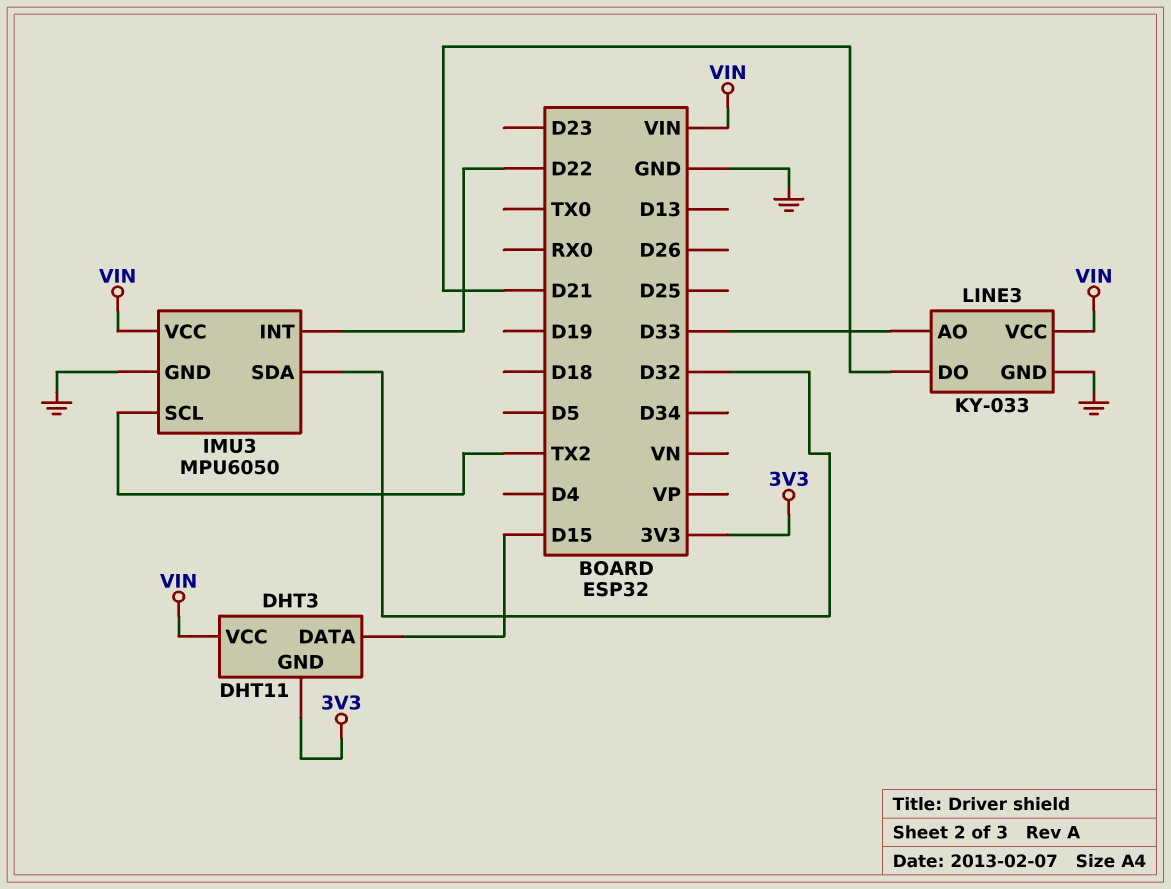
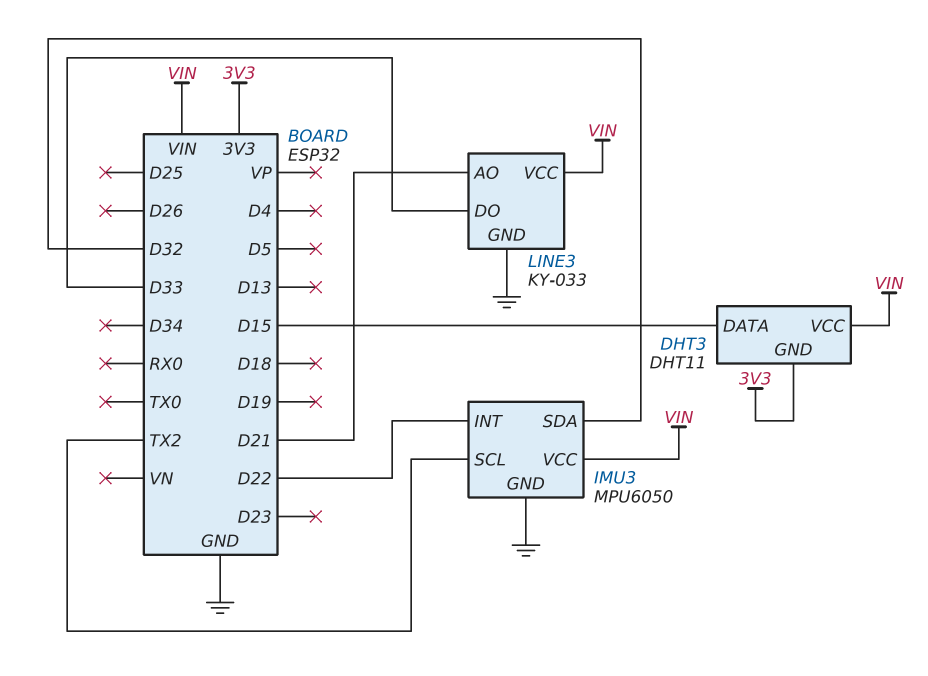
LINE3 pin AO: D33 -> D21
LINE3 pin DO: D21 -> D33

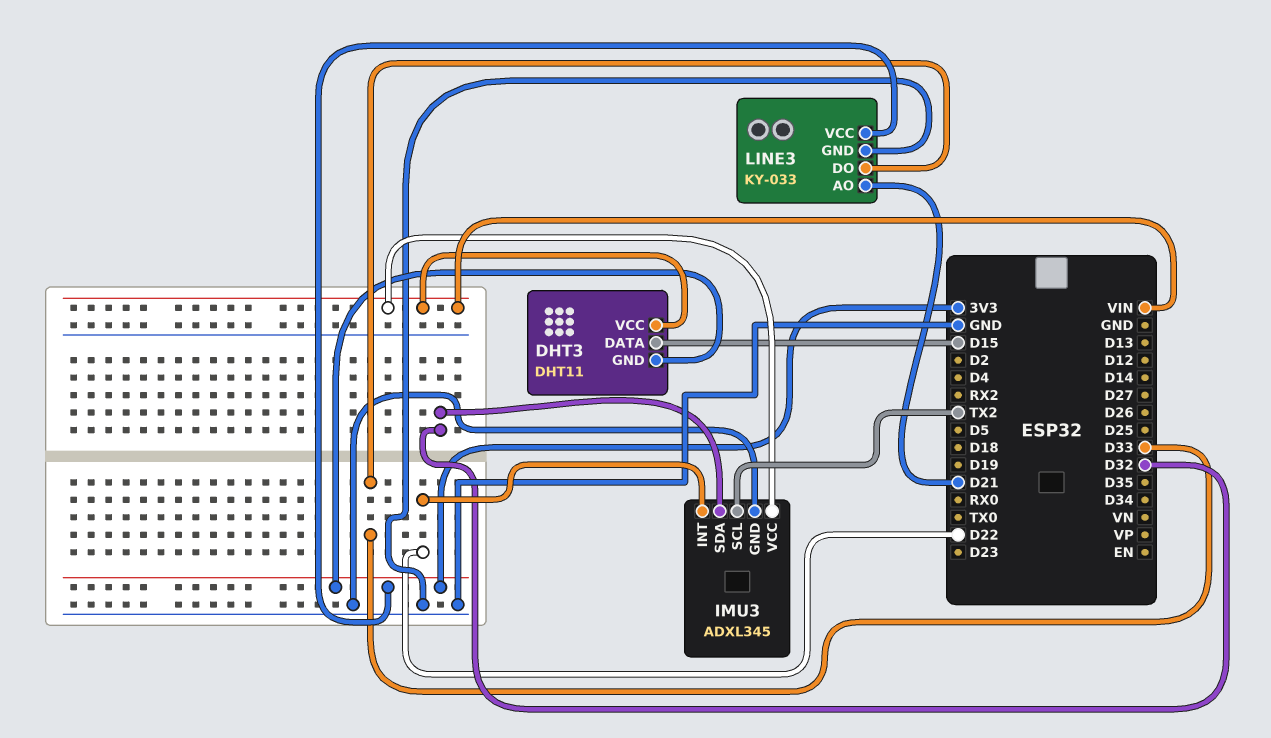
IMU3: MPU6050 -> ADXL345
LINE3 pin VCC: VIN -> 3V3

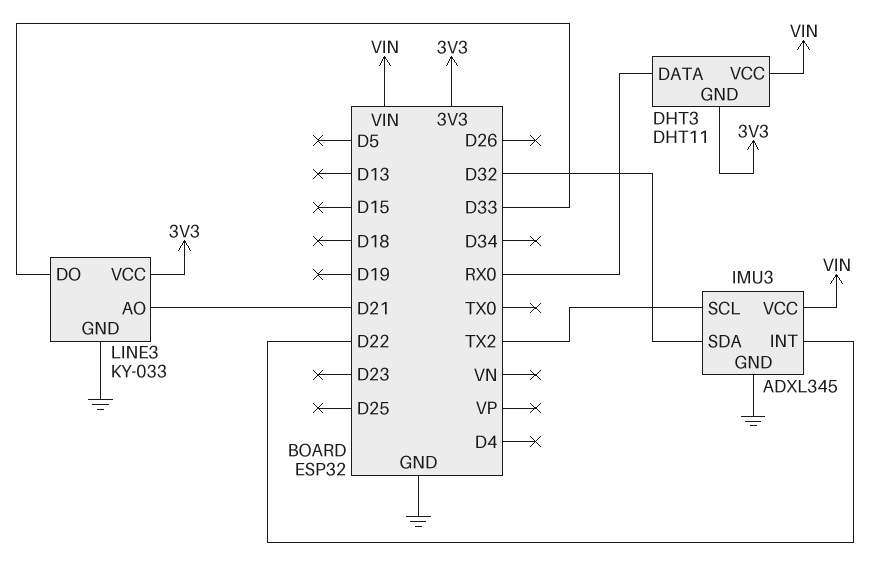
DHT3 pin DATA: D15 -> RX0

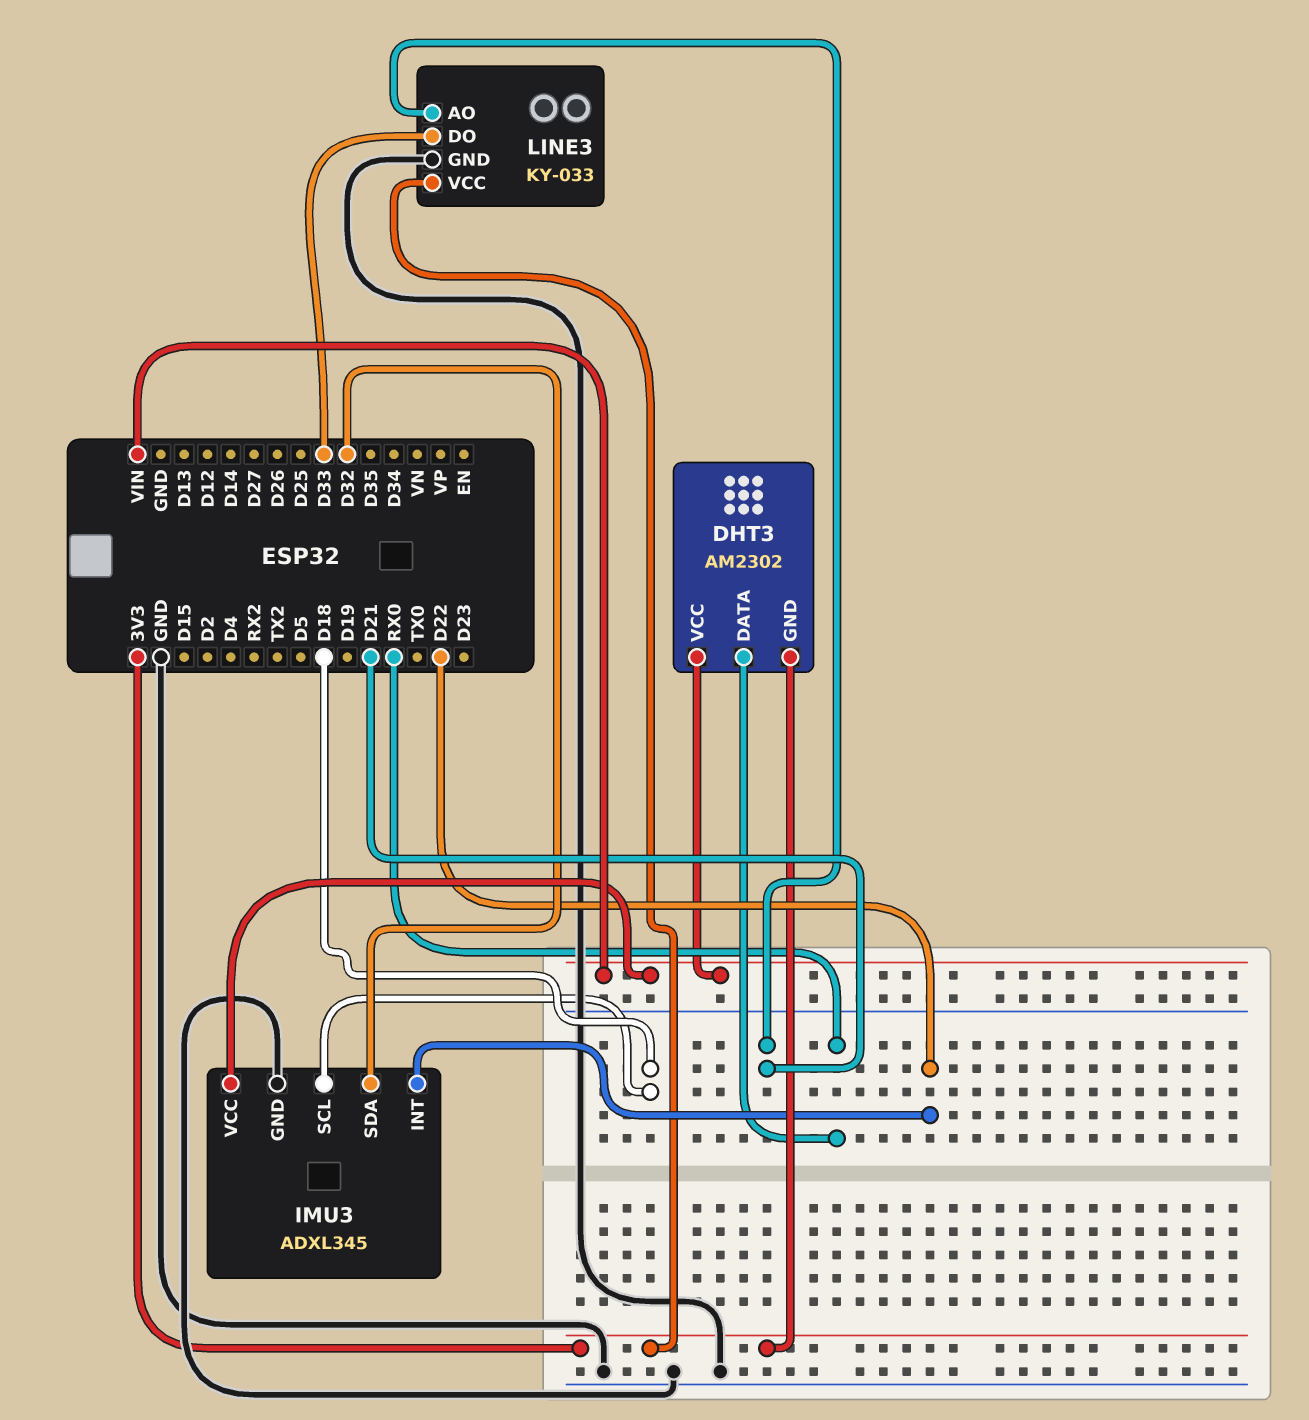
DHT3: DHT11 -> AM2302
IMU3 pin SCL: TX2 -> D18

